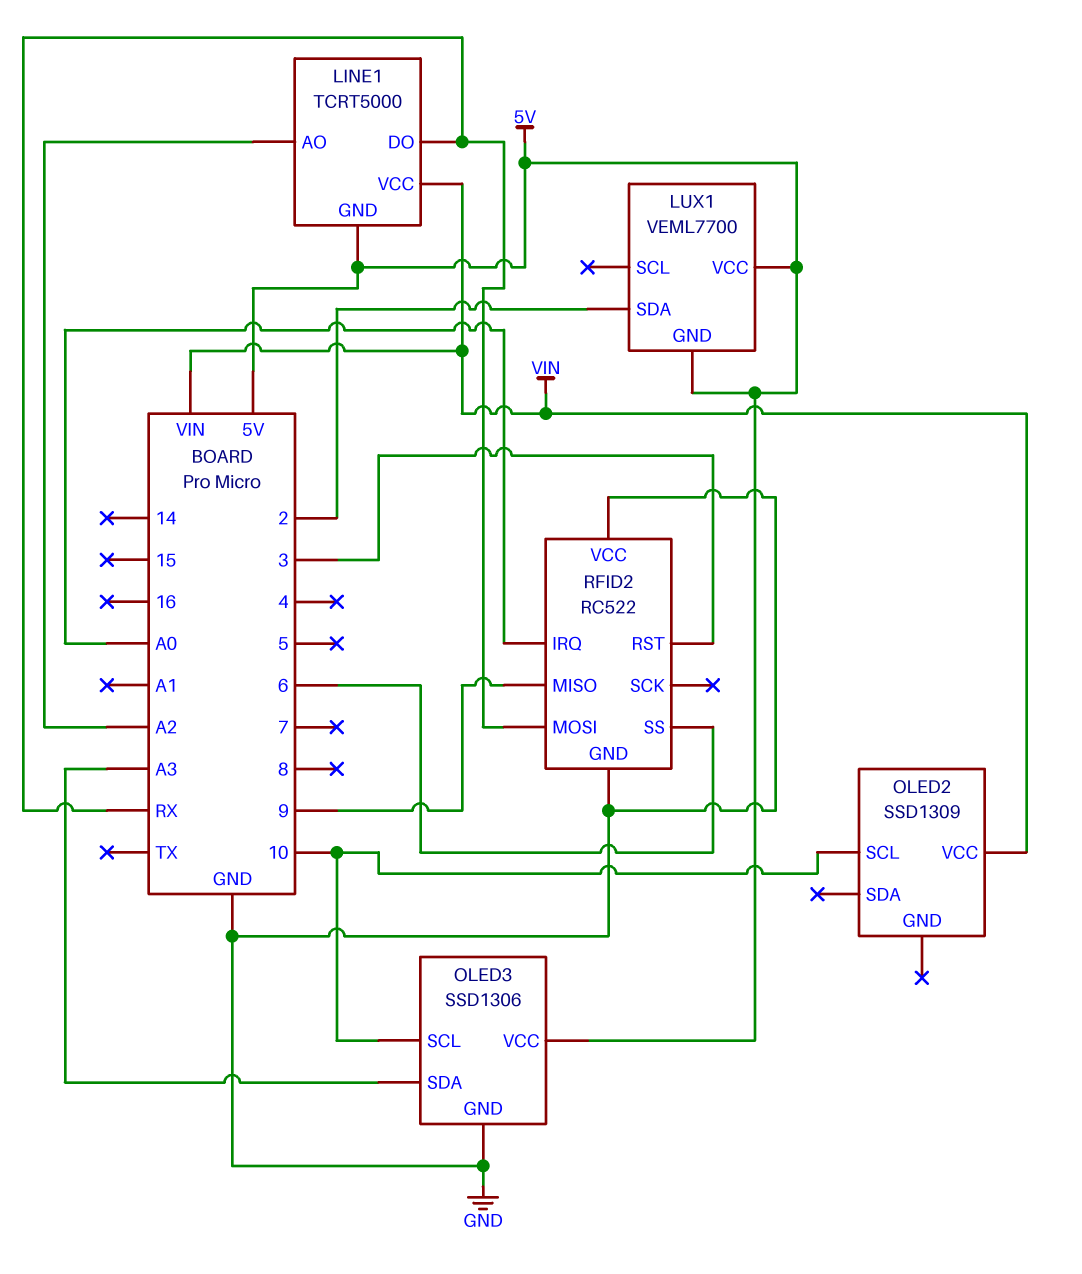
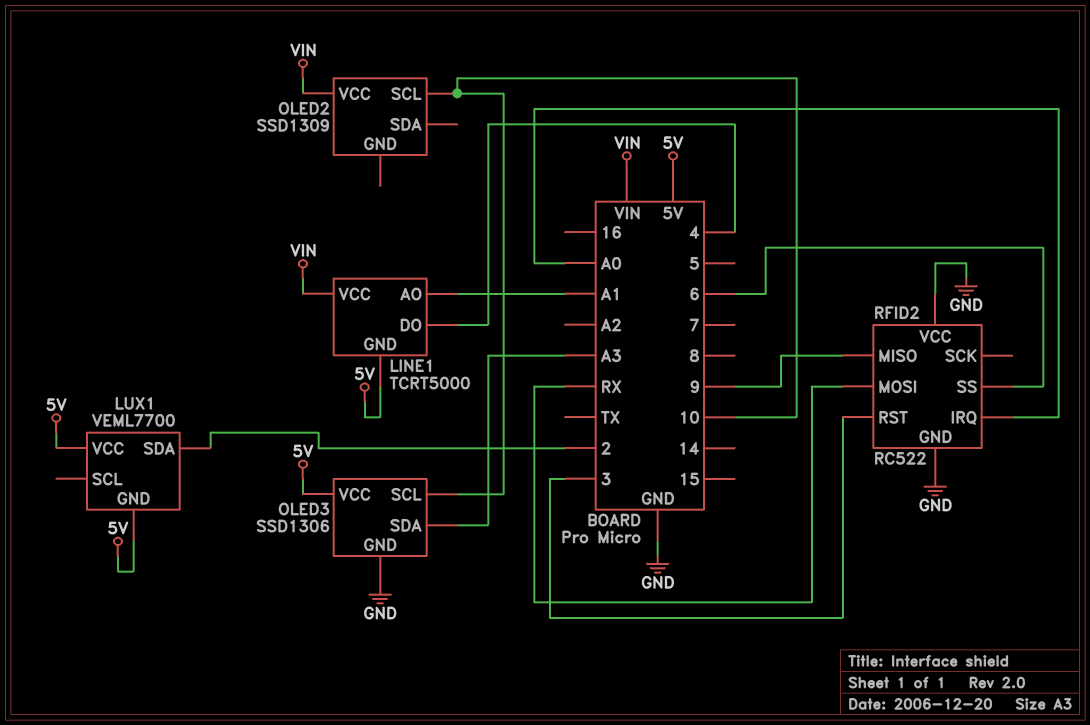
LINE1 pin AO: A2 -> A1
LINE1 pin DO: RX -> 4

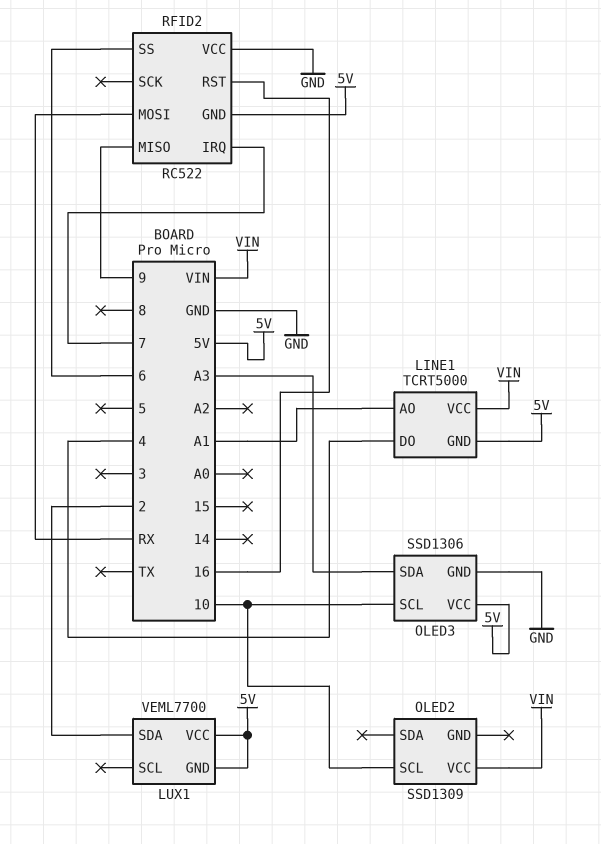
RFID2 pin GND: GND -> 5V
RFID2 pin IRQ: A0 -> 7
RFID2 pin RST: 3 -> 16

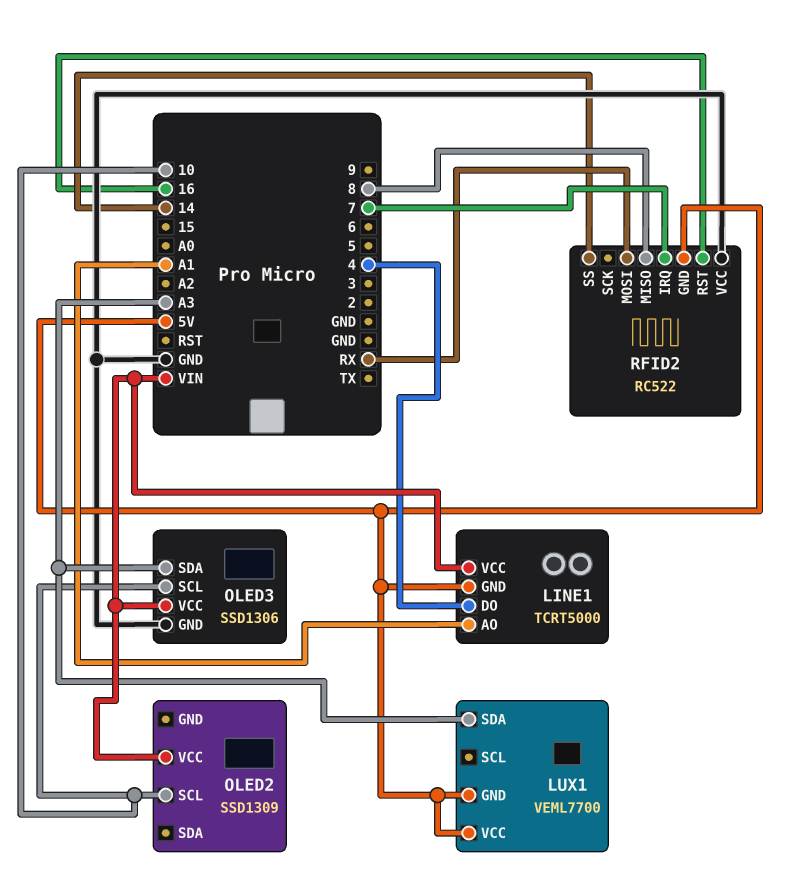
LUX1 pin SDA: 2 -> A3
OLED3 pin VCC: 5V -> VIN
RFID2 pin MISO: 9 -> 8
RFID2 pin SS: 6 -> 14

